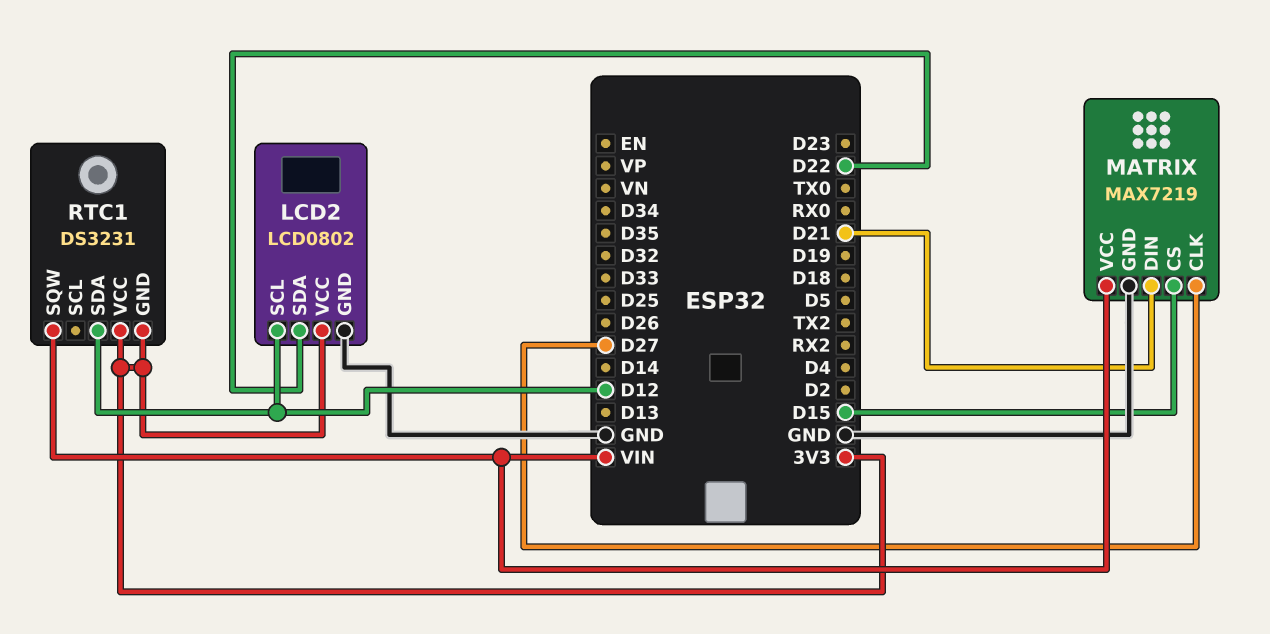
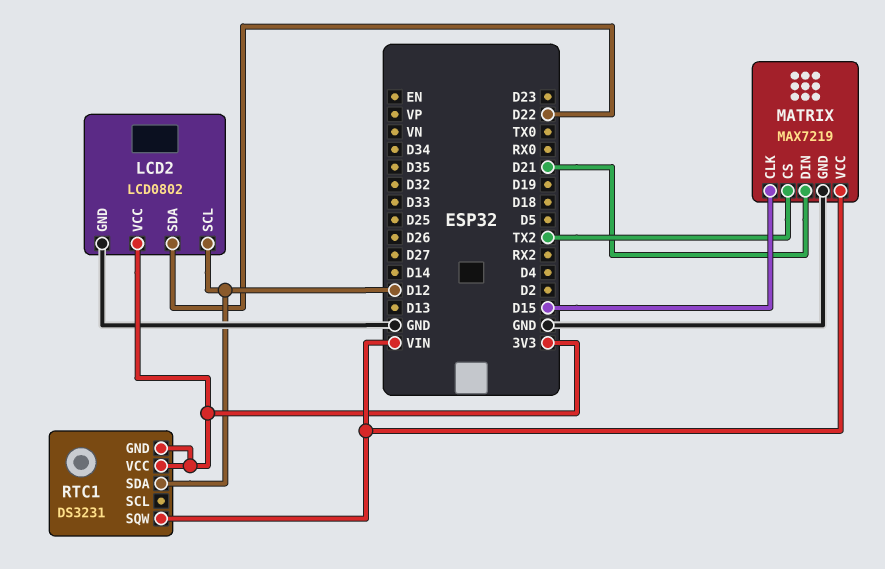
MATRIX pin CLK: D27 -> D15
MATRIX pin CS: D15 -> TX2

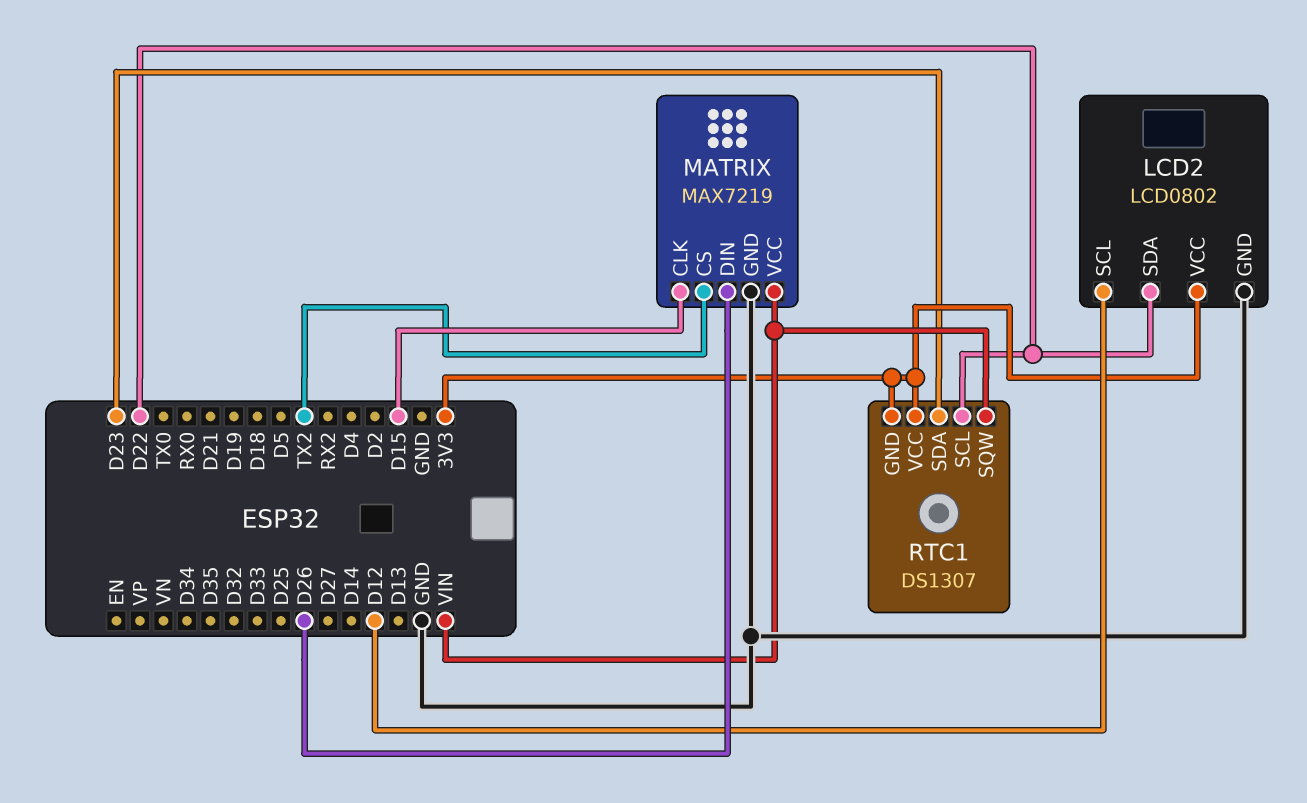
MATRIX pin DIN: D21 -> D26
RTC1: DS3231 -> DS1307
RTC1 pin SCL: none -> D22
RTC1 pin SDA: D12 -> D23

